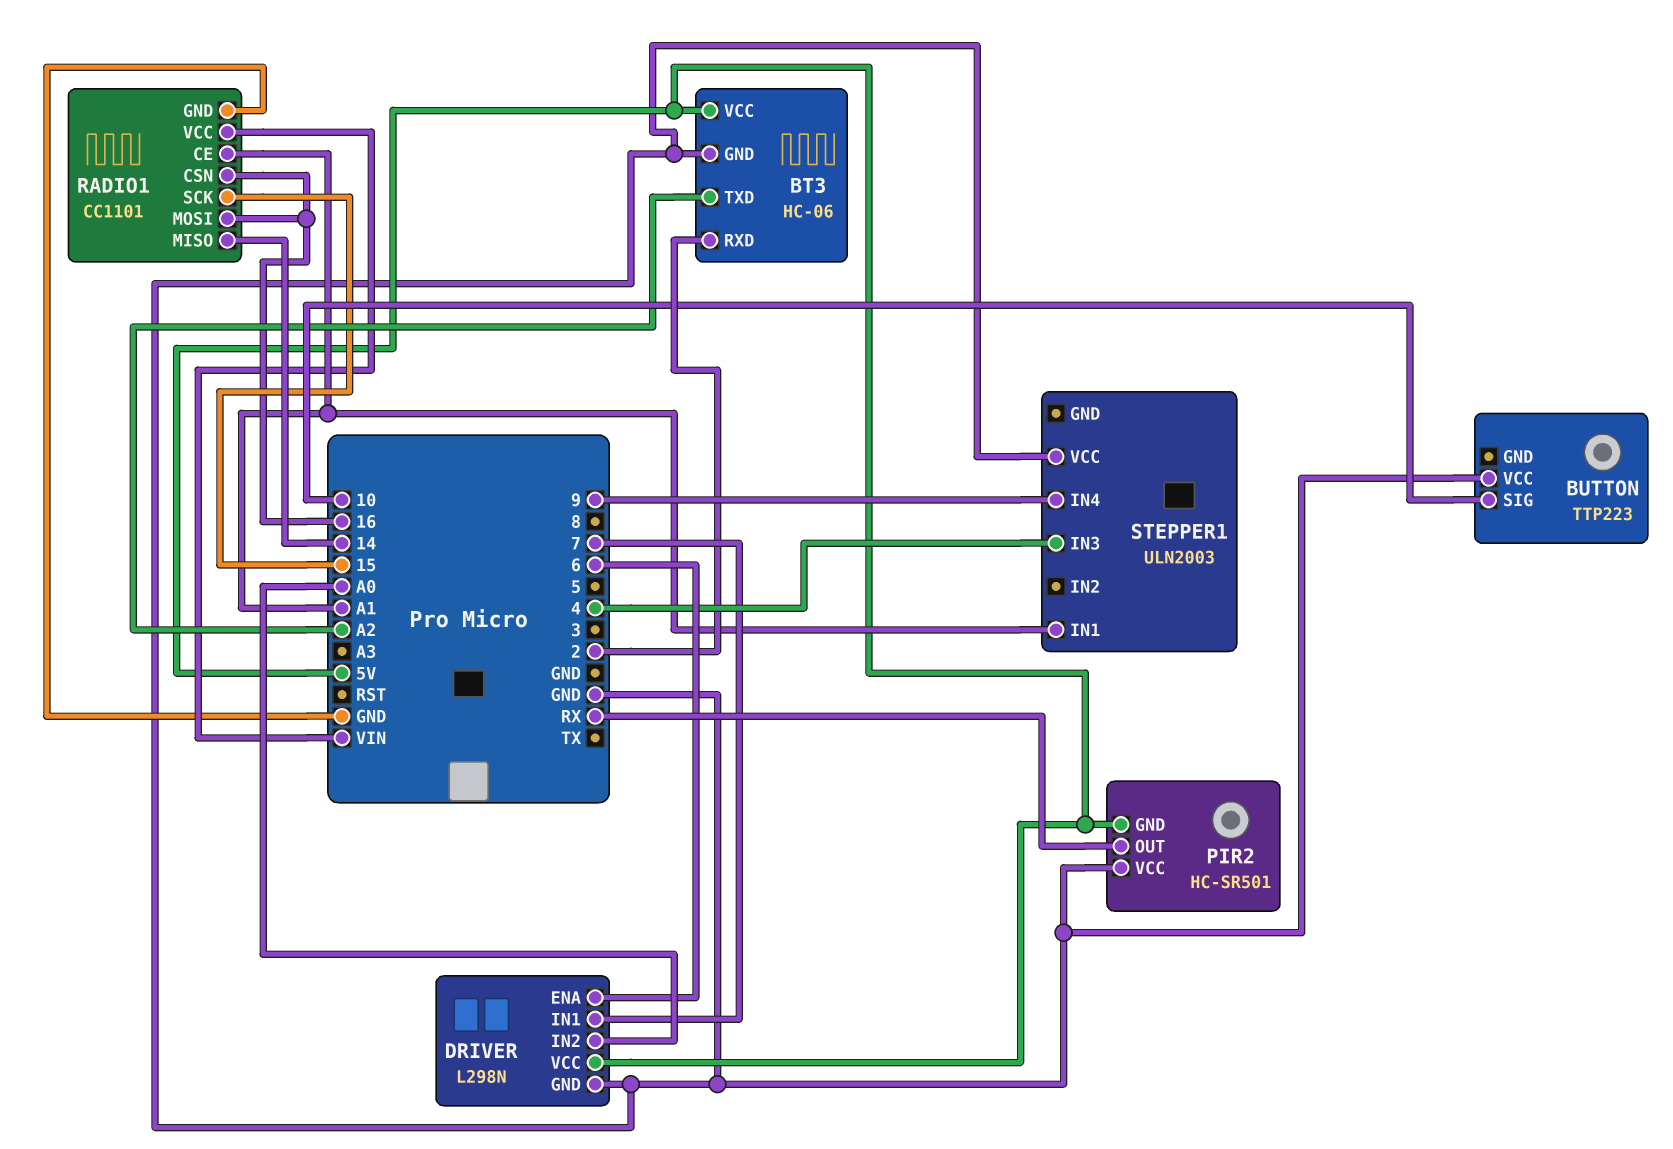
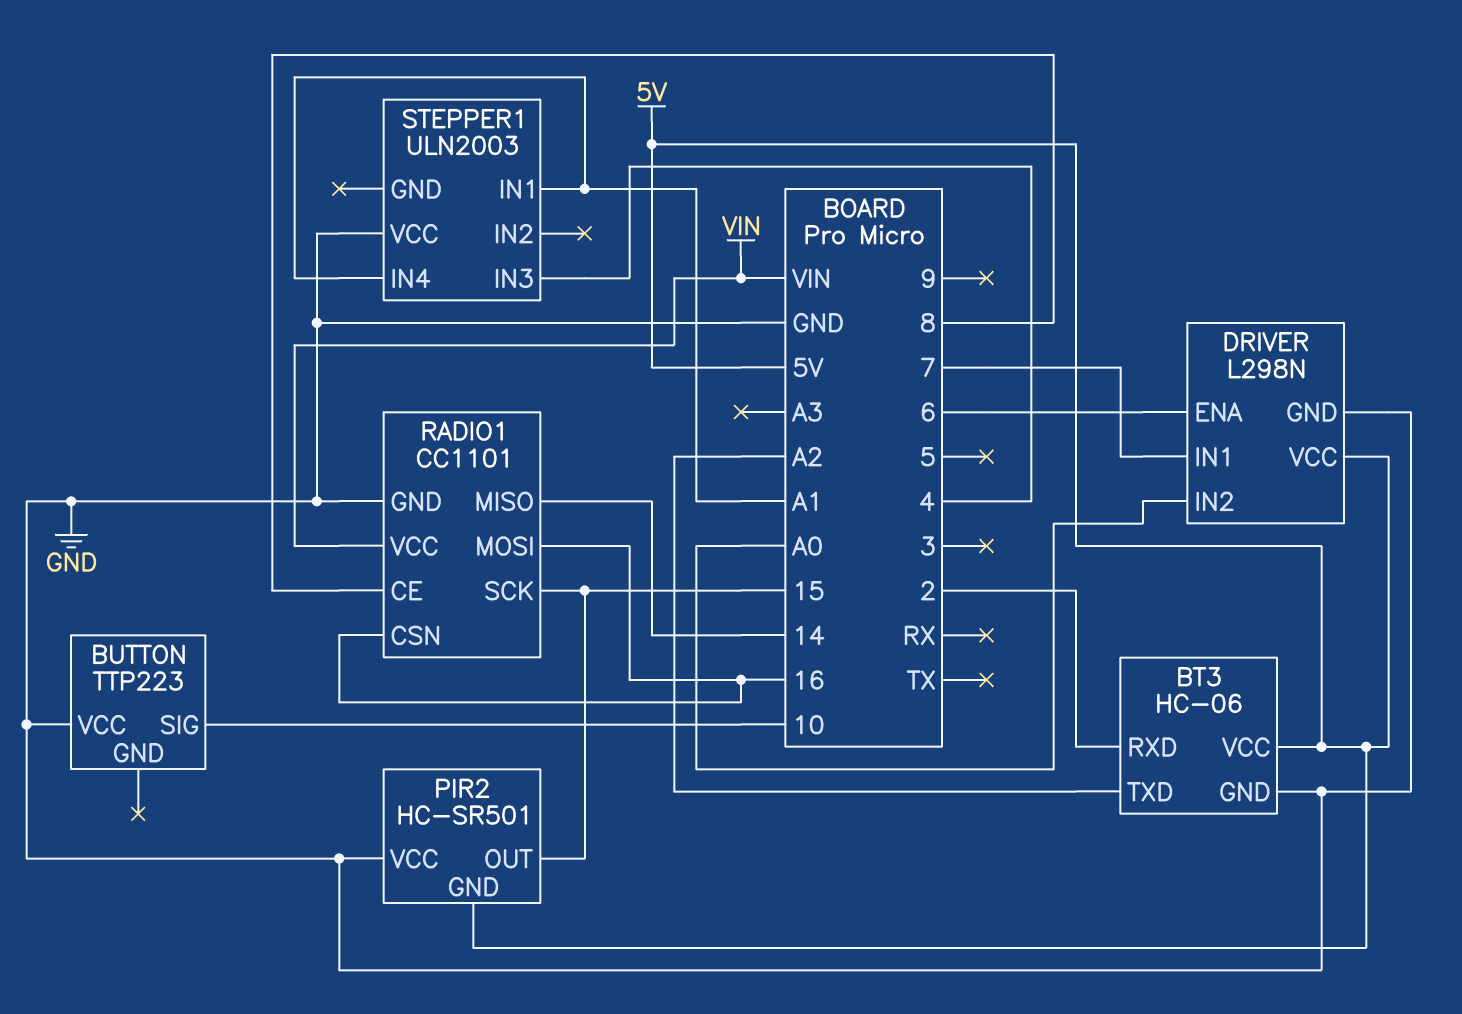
PIR2 pin OUT: RX -> 15
RADIO1 pin CE: A1 -> 8
STEPPER1 pin IN4: 9 -> A1

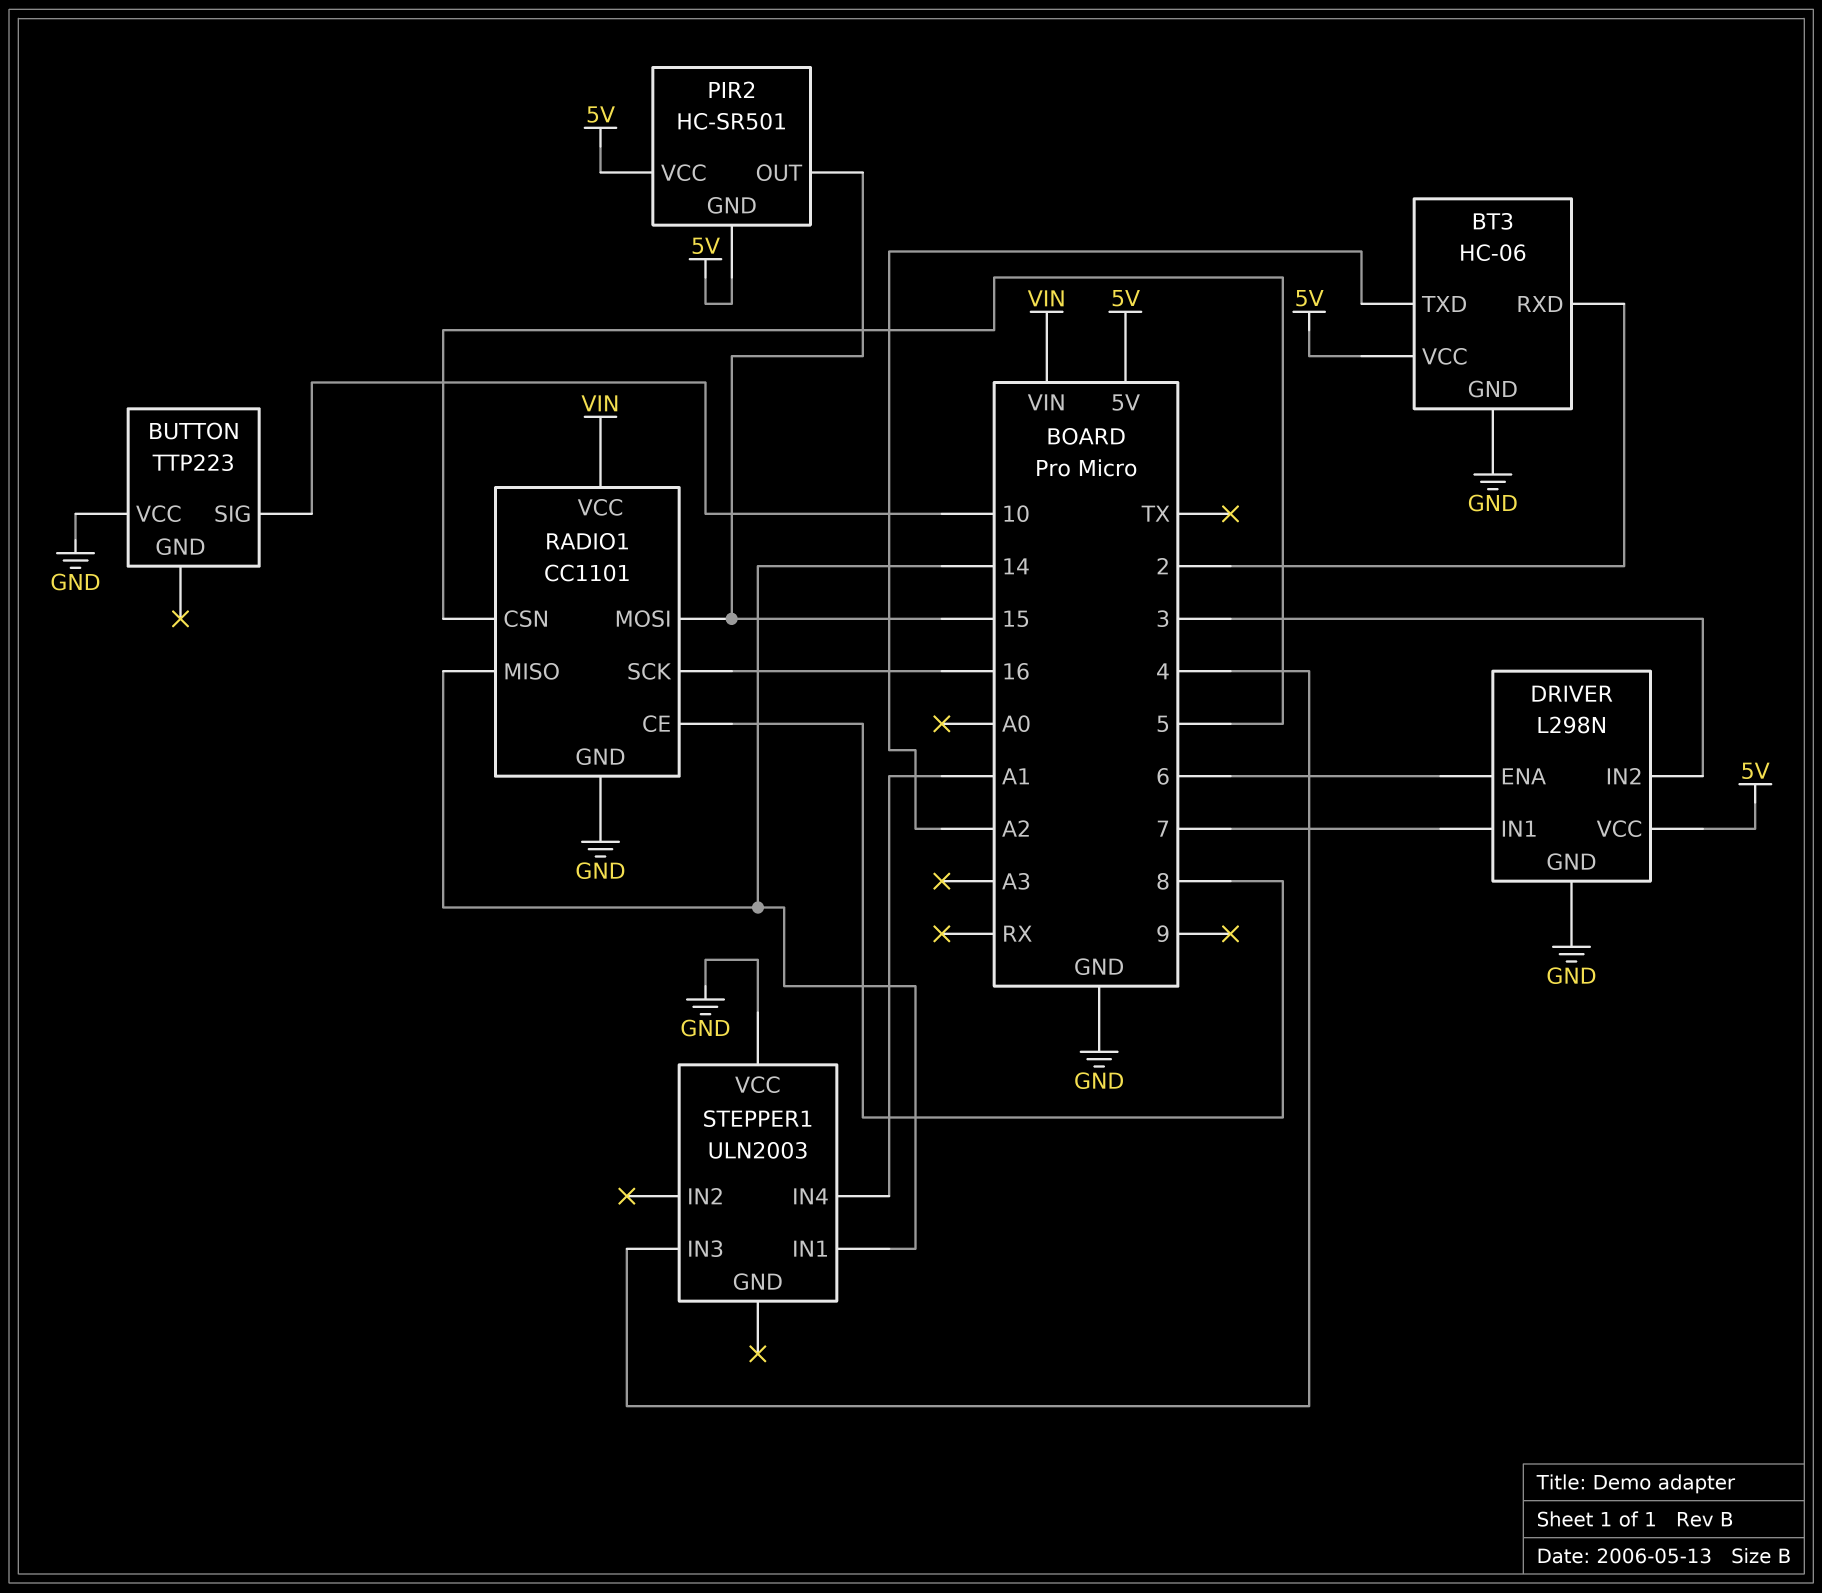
DRIVER pin IN2: A0 -> 3
PIR2 pin VCC: GND -> 5V
RADIO1 pin CSN: 16 -> 5
RADIO1 pin MOSI: 16 -> 15
RADIO1 pin SCK: 15 -> 16
STEPPER1 pin IN1: A1 -> 14

